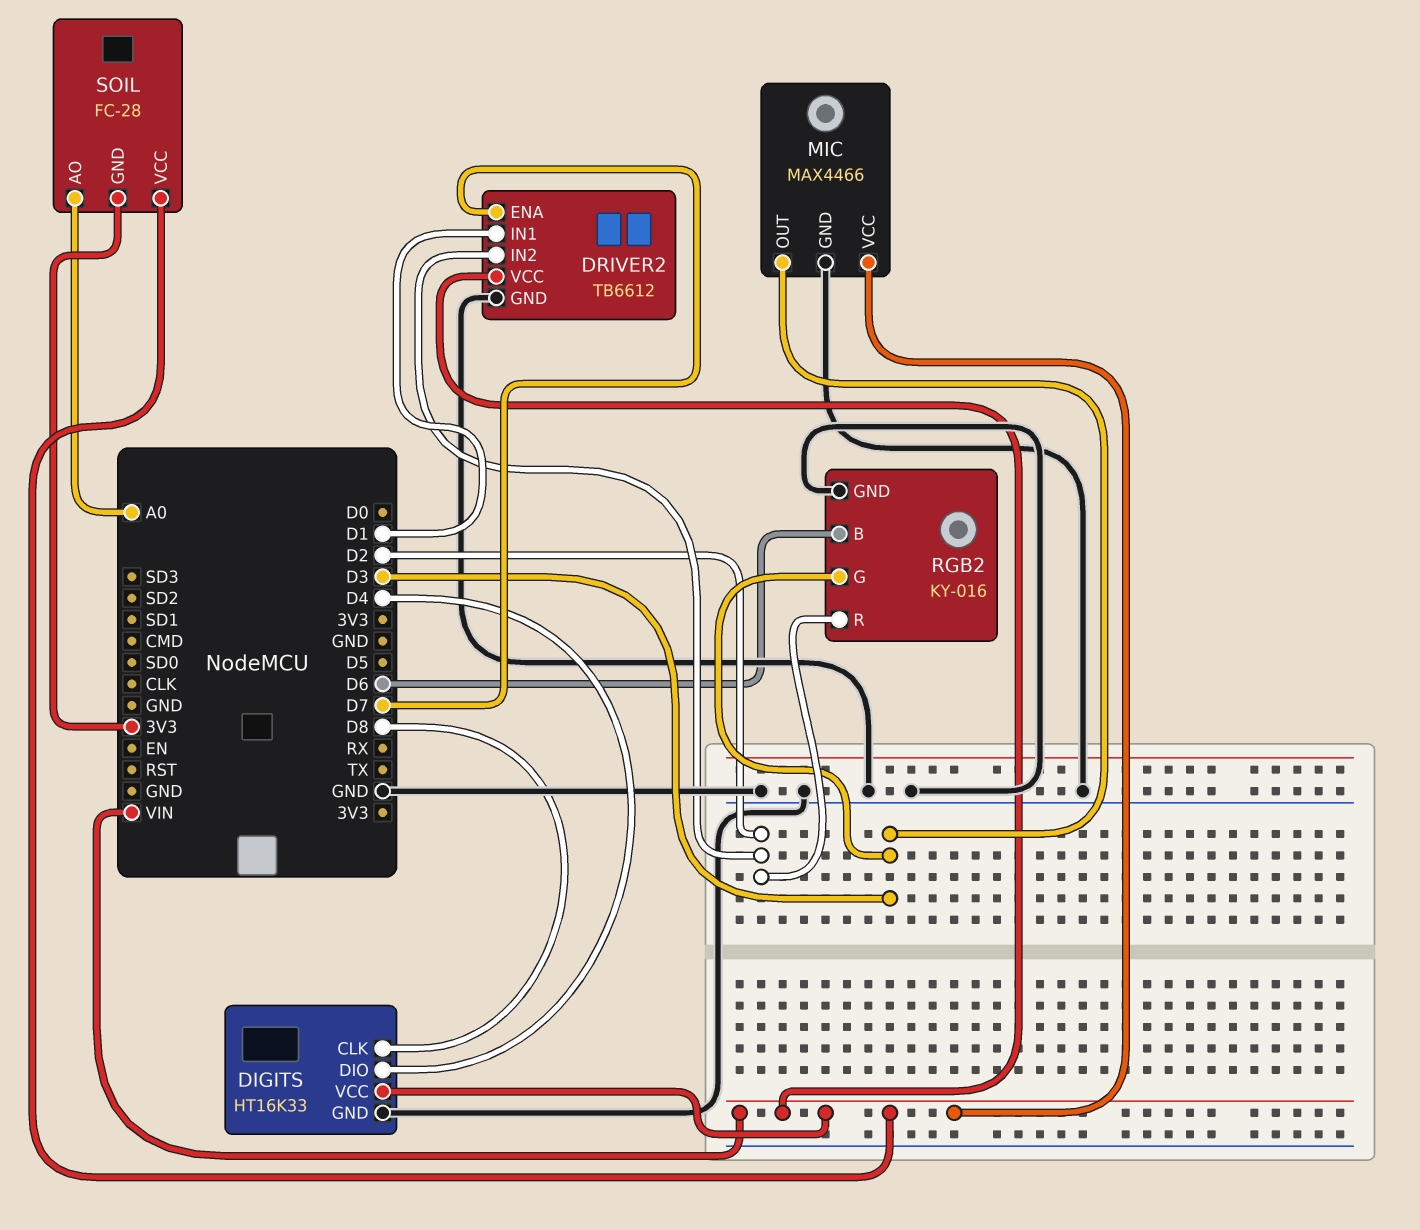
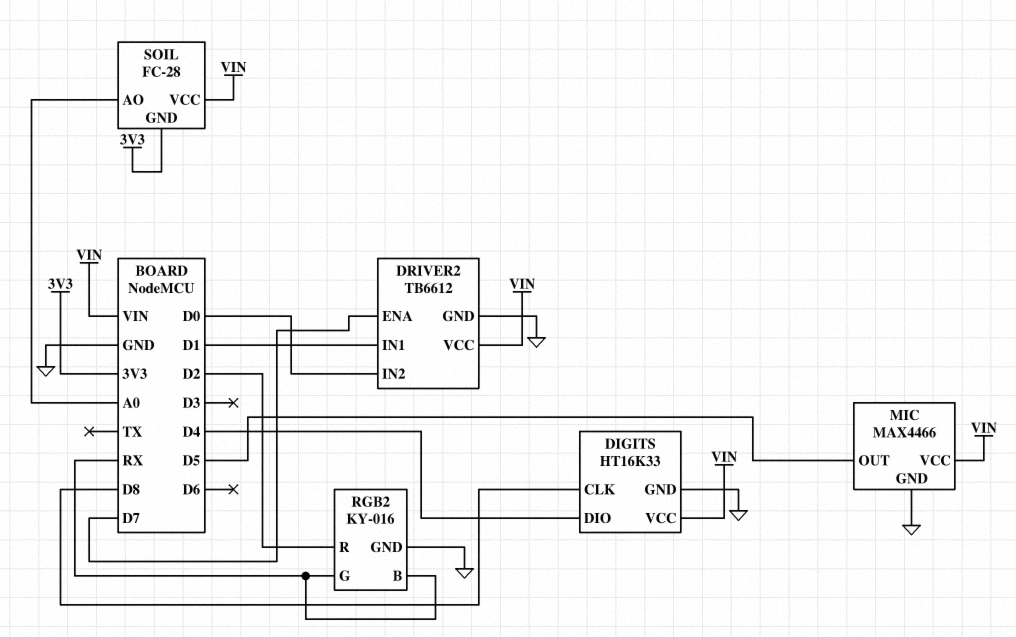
DRIVER2 pin IN2: D2 -> D0
MIC pin OUT: D3 -> D5
RGB2 pin B: D6 -> RX
RGB2 pin G: D3 -> RX

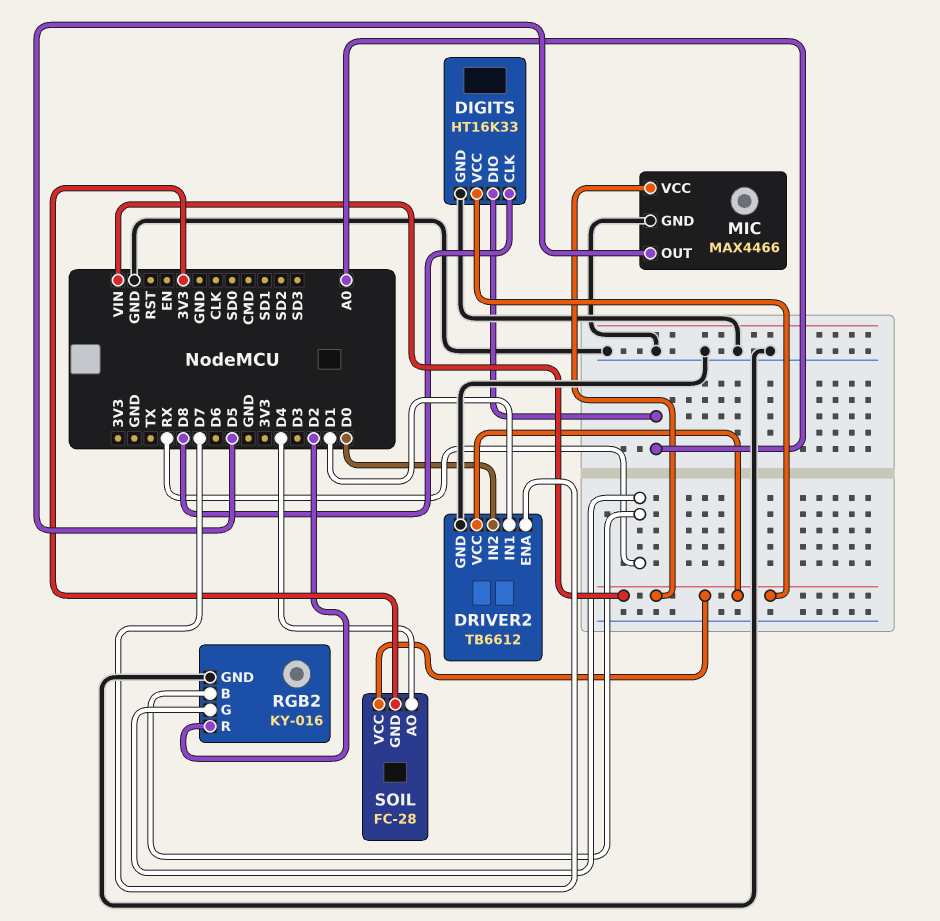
DIGITS pin DIO: D4 -> A0
SOIL pin AO: A0 -> D4

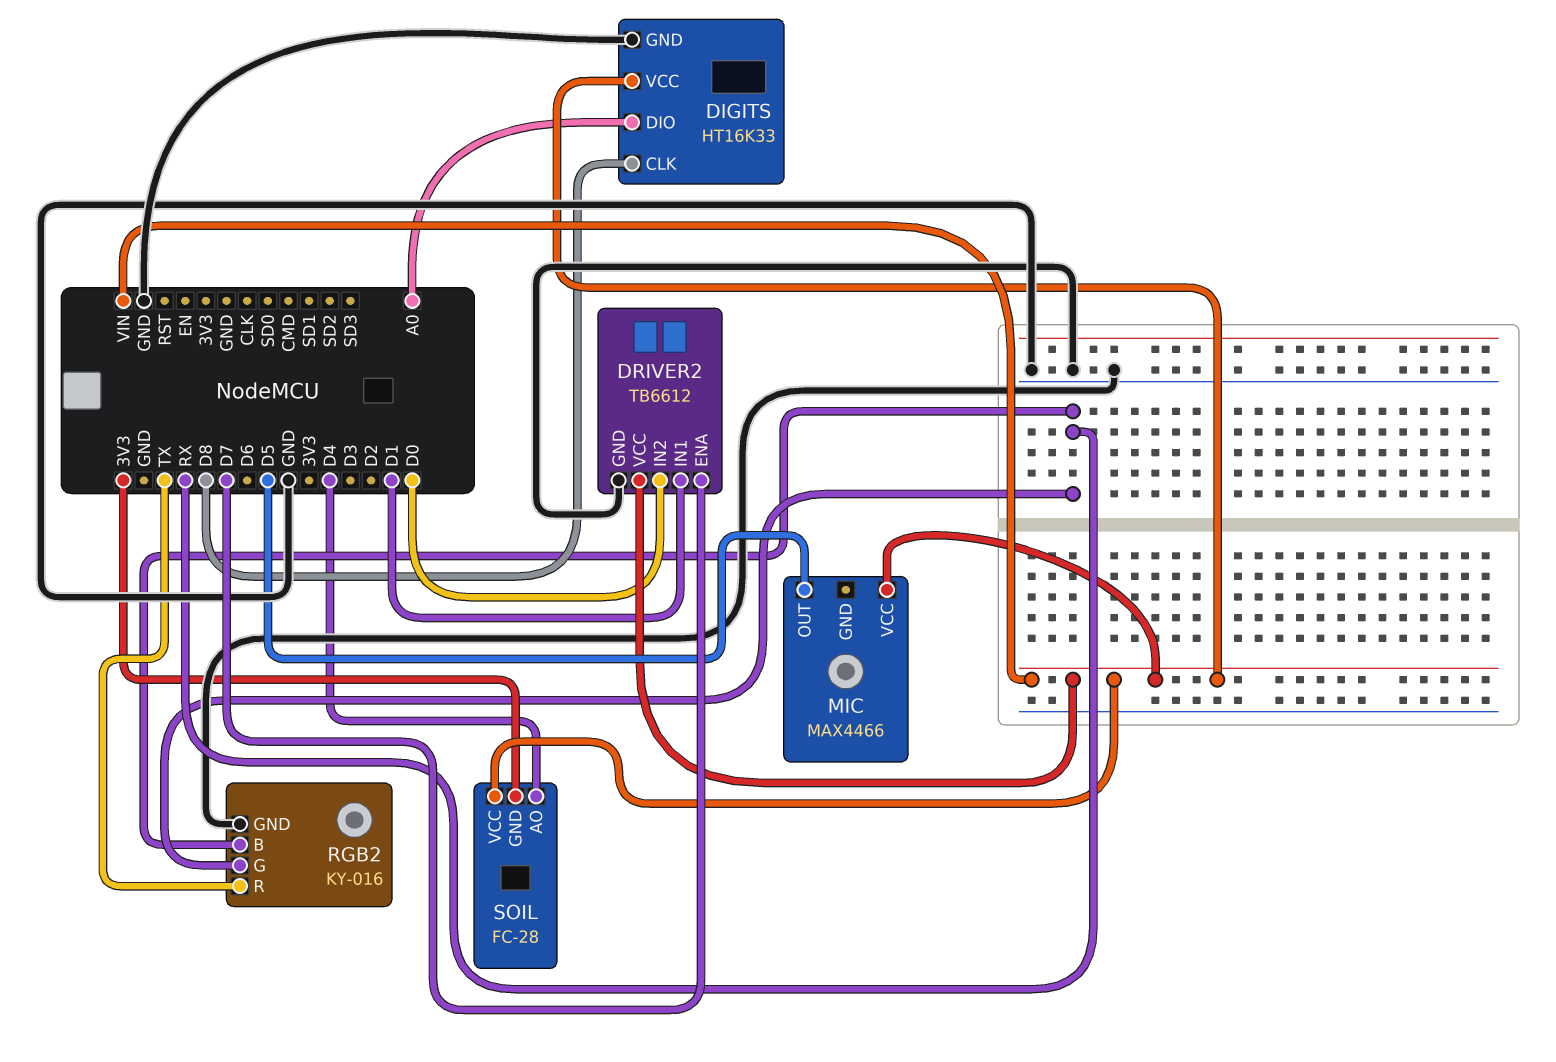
MIC pin GND: GND -> none
RGB2 pin R: D2 -> TX

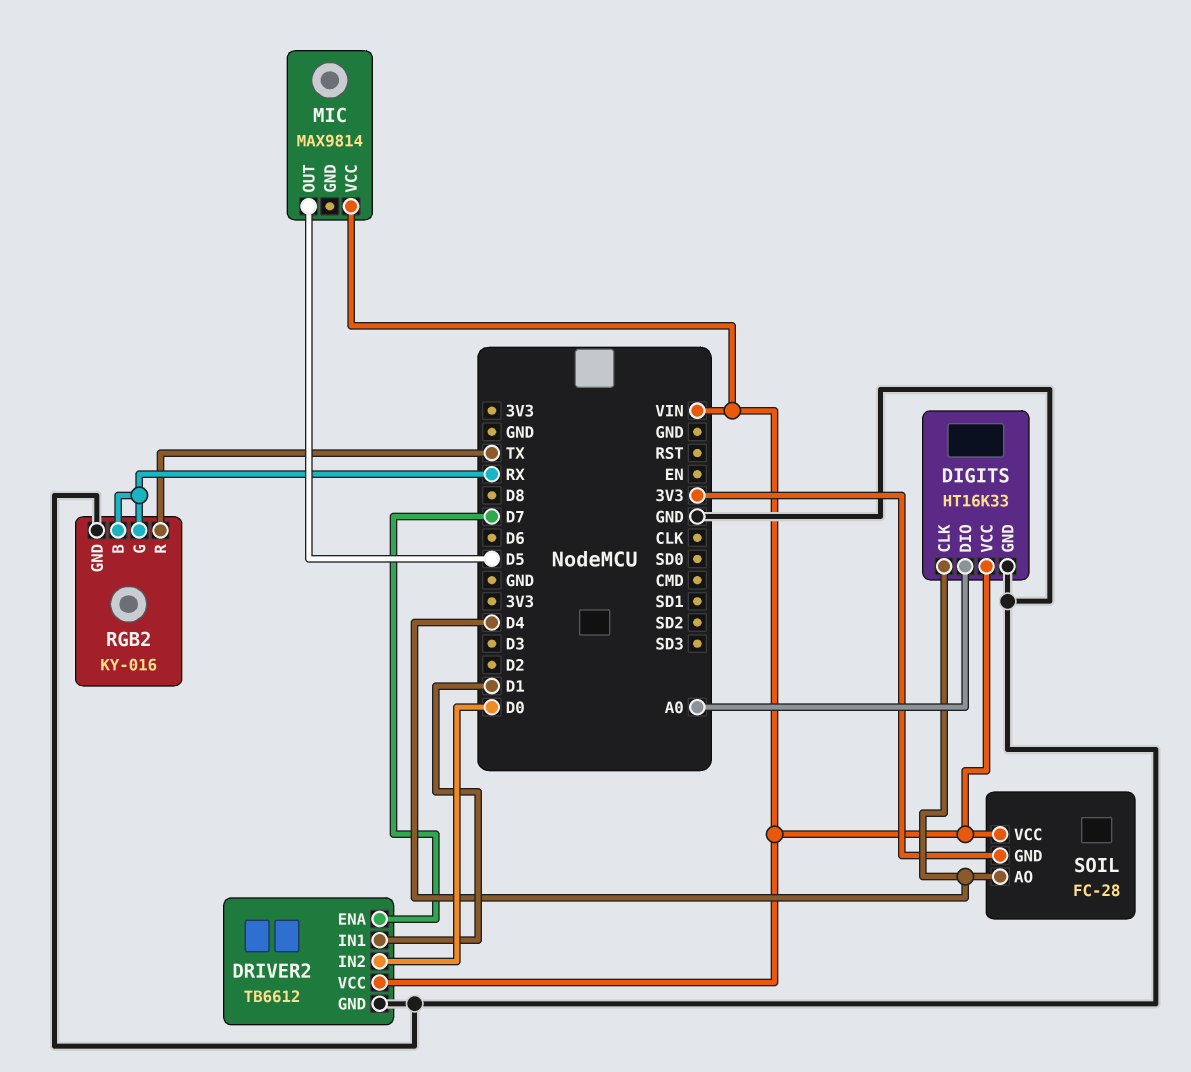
DIGITS pin CLK: D8 -> D4
MIC: MAX4466 -> MAX9814

